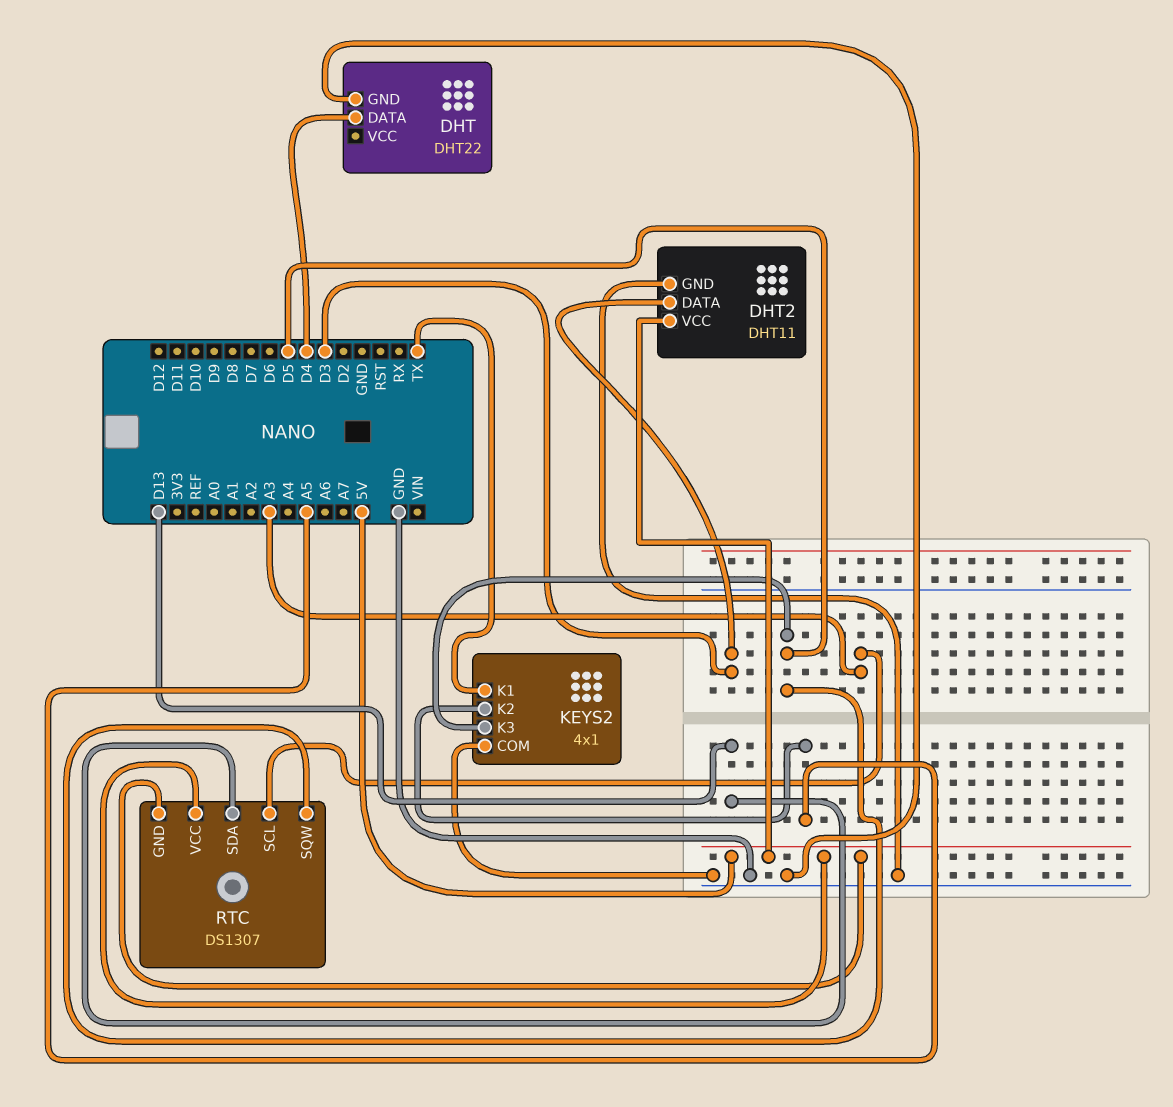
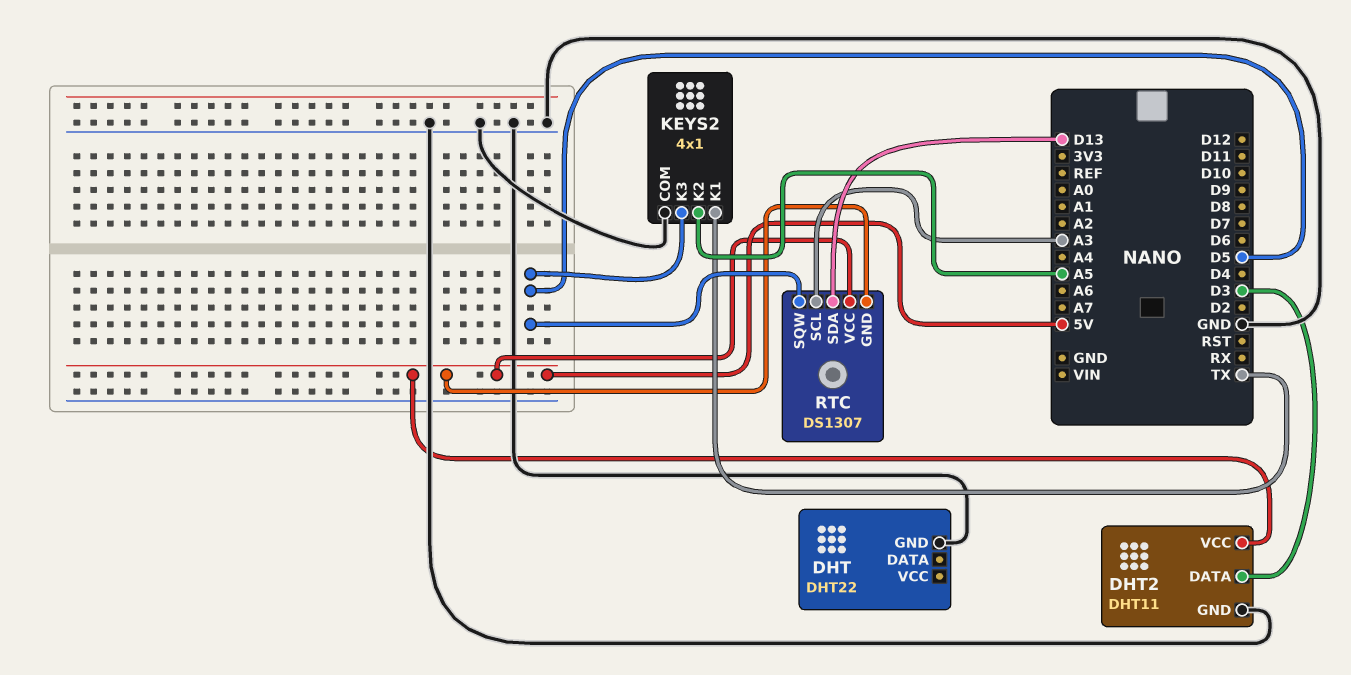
DHT pin DATA: D4 -> none

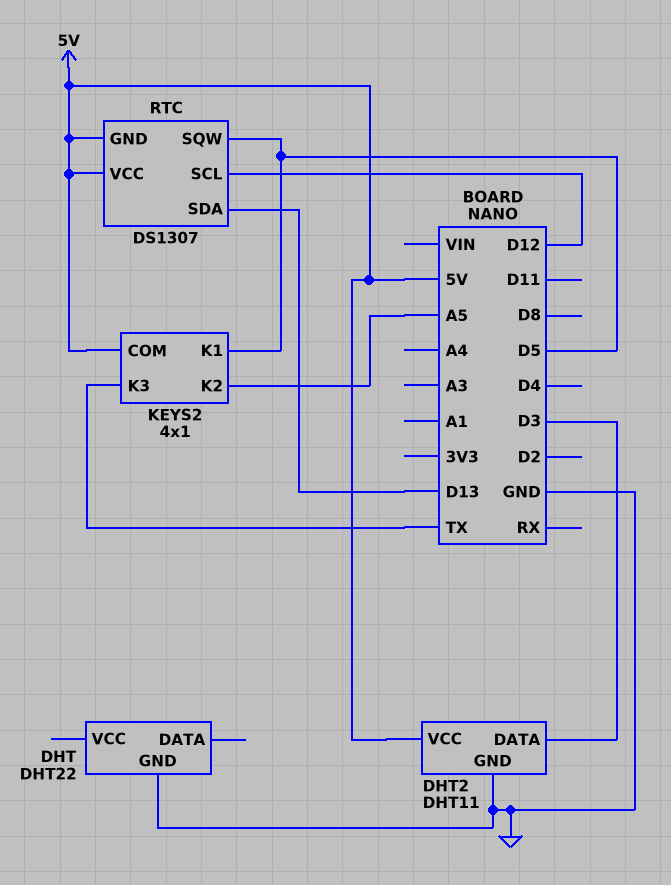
KEYS2 pin COM: GND -> 5V
KEYS2 pin K1: TX -> D5
KEYS2 pin K3: D5 -> TX
RTC pin SCL: A3 -> D12

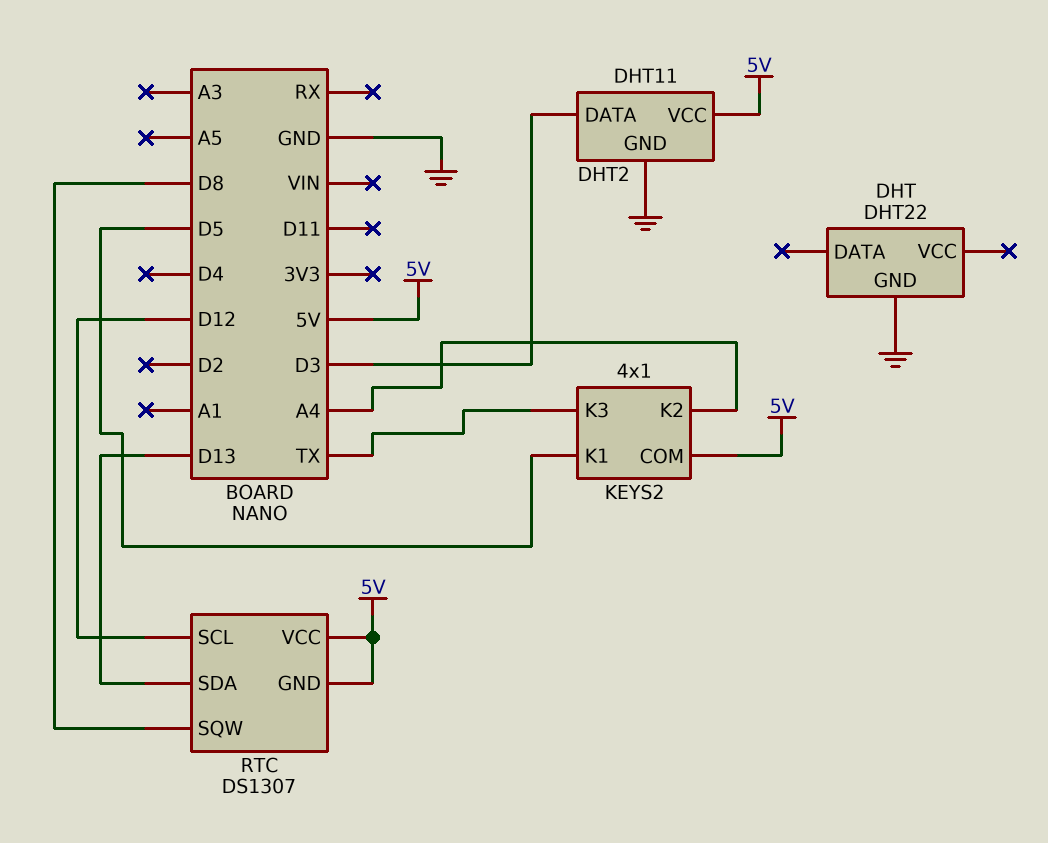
KEYS2 pin K2: A5 -> A4
RTC pin SQW: D5 -> D8

